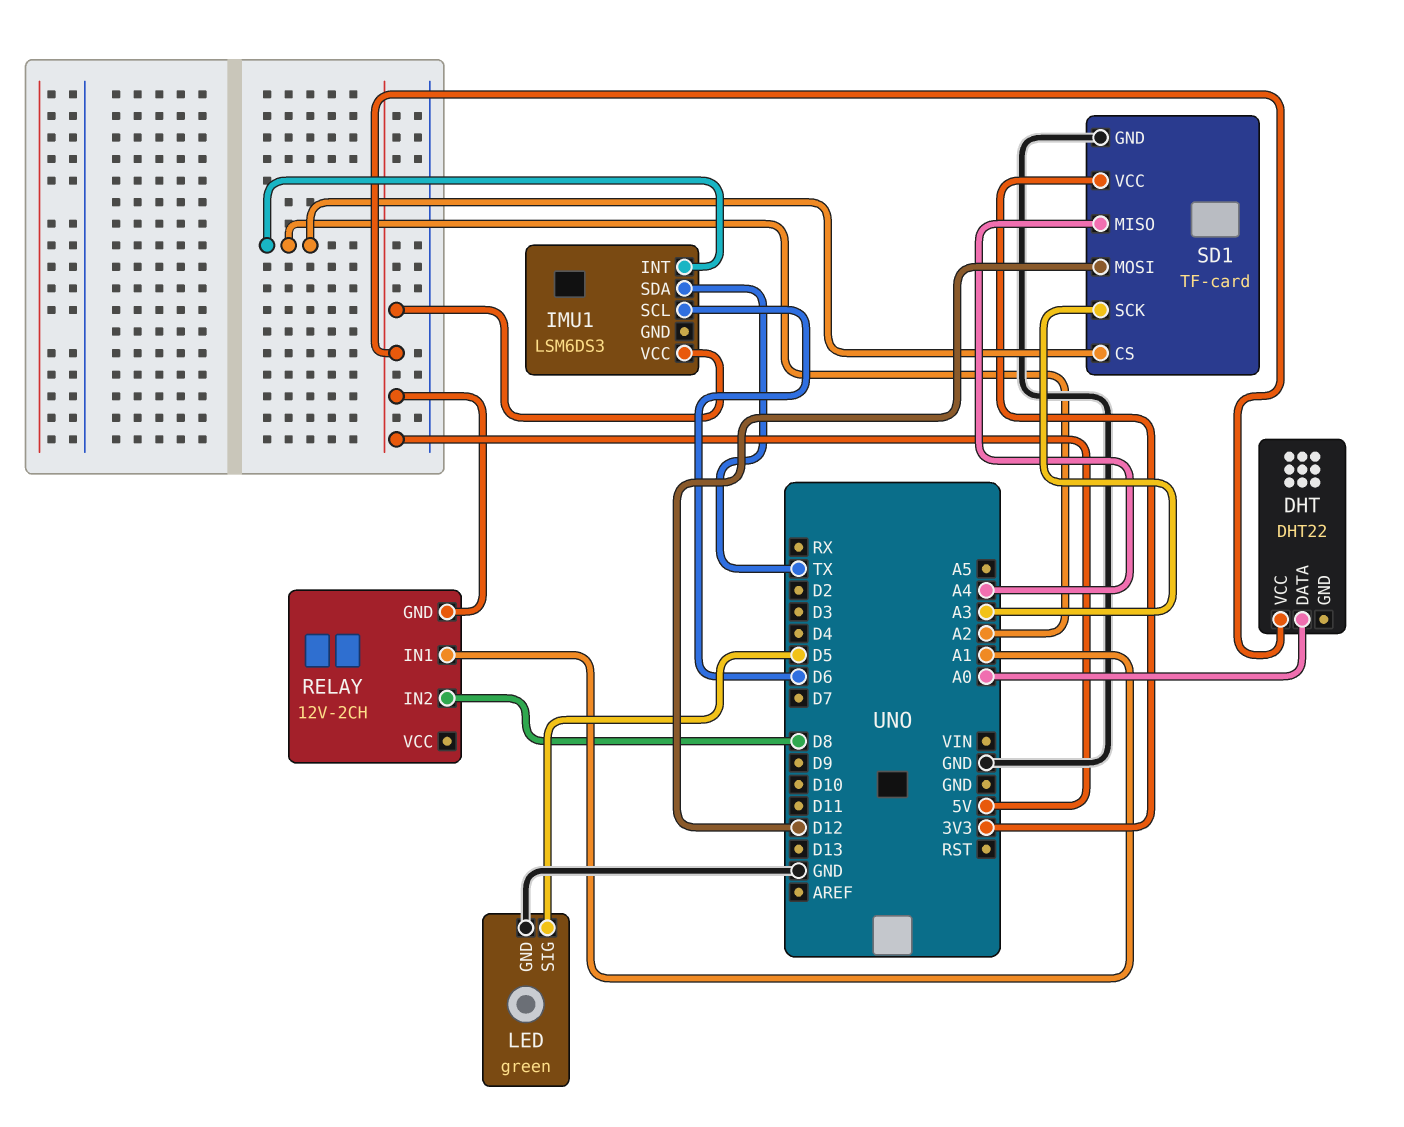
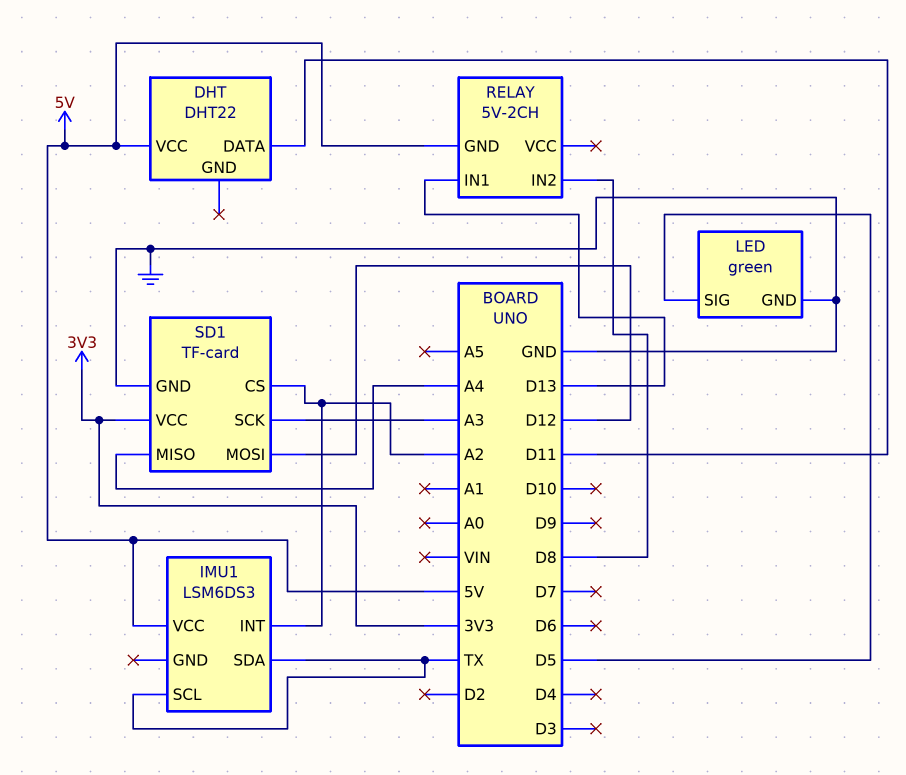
DHT pin DATA: A0 -> D11
IMU1 pin SCL: D6 -> TX
RELAY: 12V-2CH -> 5V-2CH
RELAY pin IN1: A1 -> D13

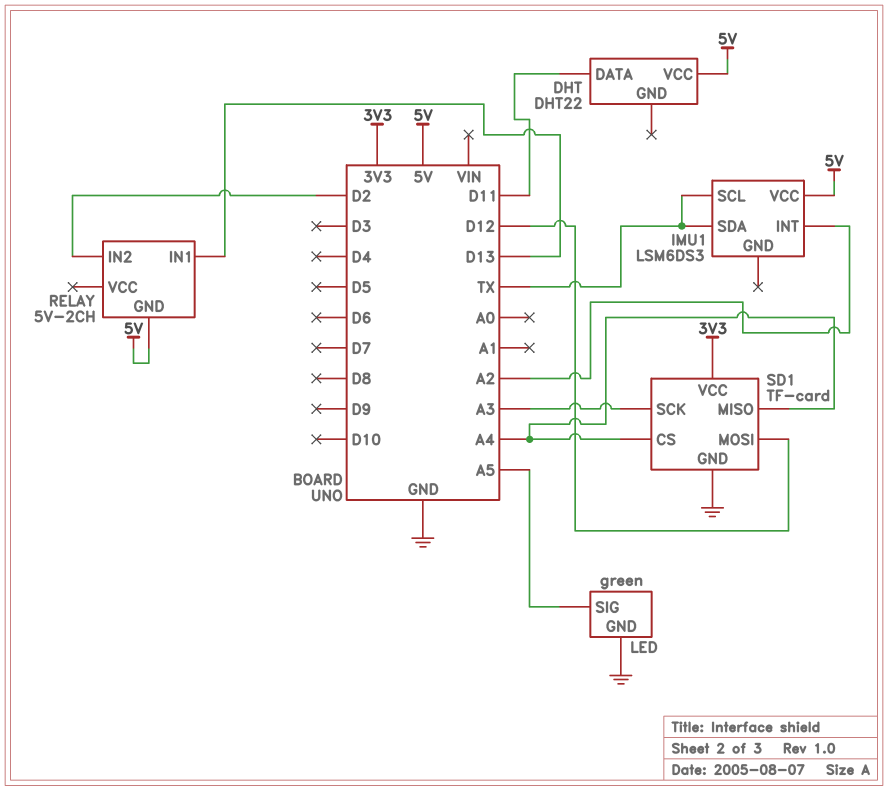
LED pin SIG: D5 -> A5
RELAY pin IN2: D8 -> D2
SD1 pin CS: A2 -> A4

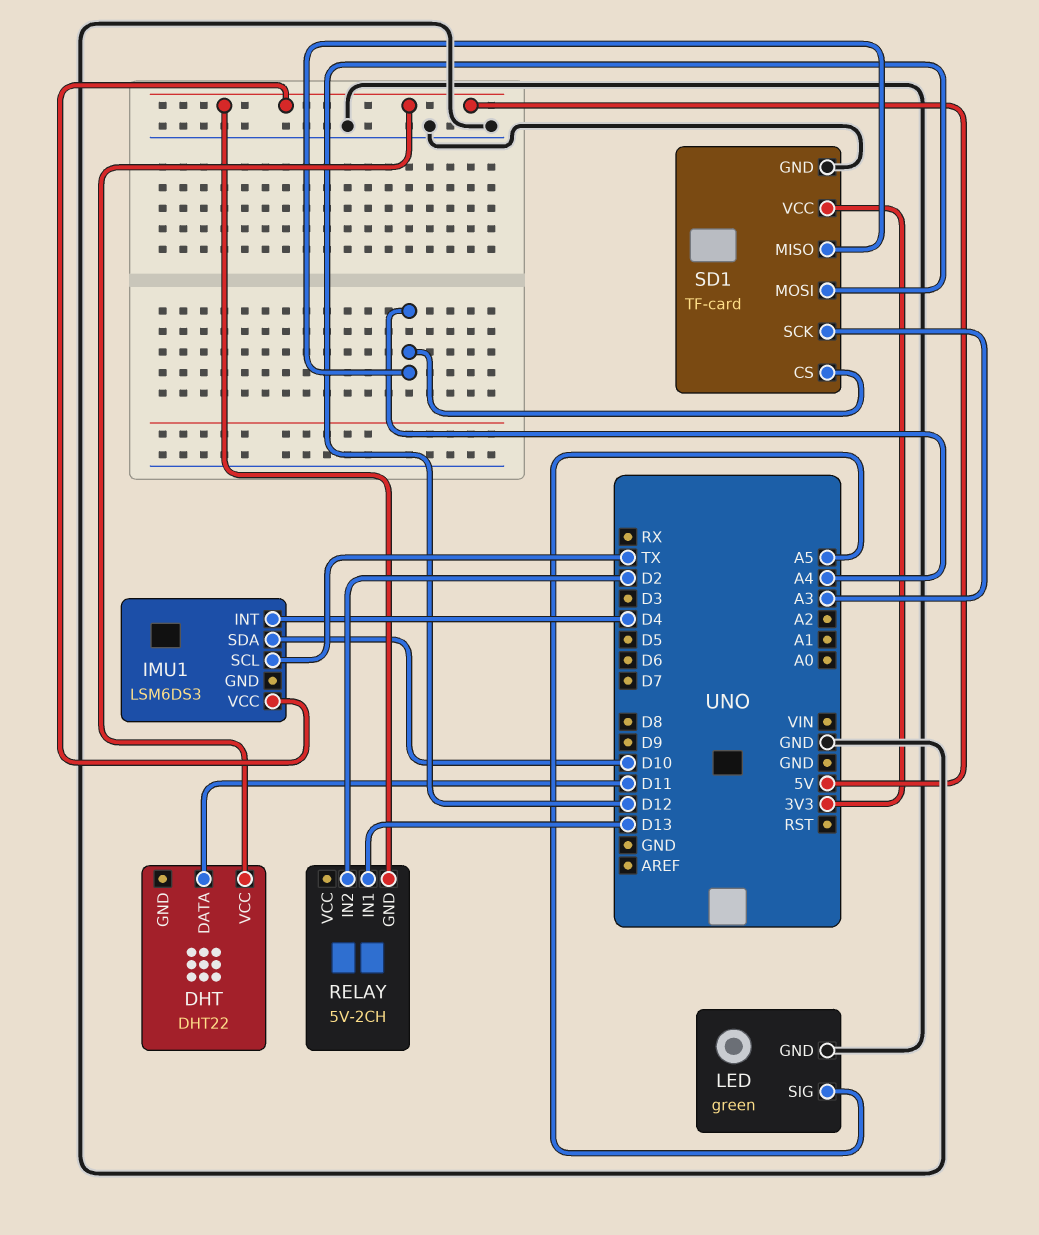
IMU1 pin INT: A2 -> D4
IMU1 pin SDA: TX -> D10

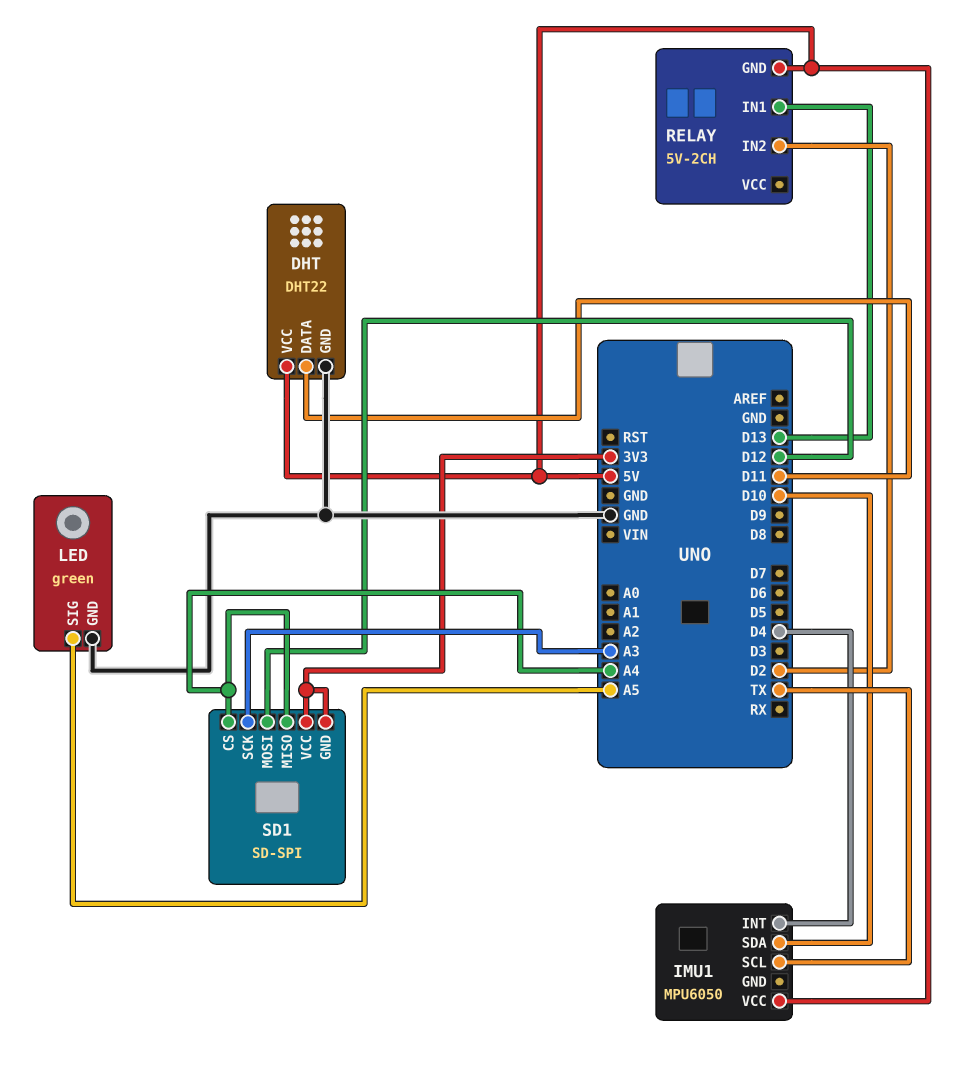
DHT pin GND: none -> GND
IMU1: LSM6DS3 -> MPU6050
SD1: TF-card -> SD-SPI
SD1 pin GND: GND -> 3V3

